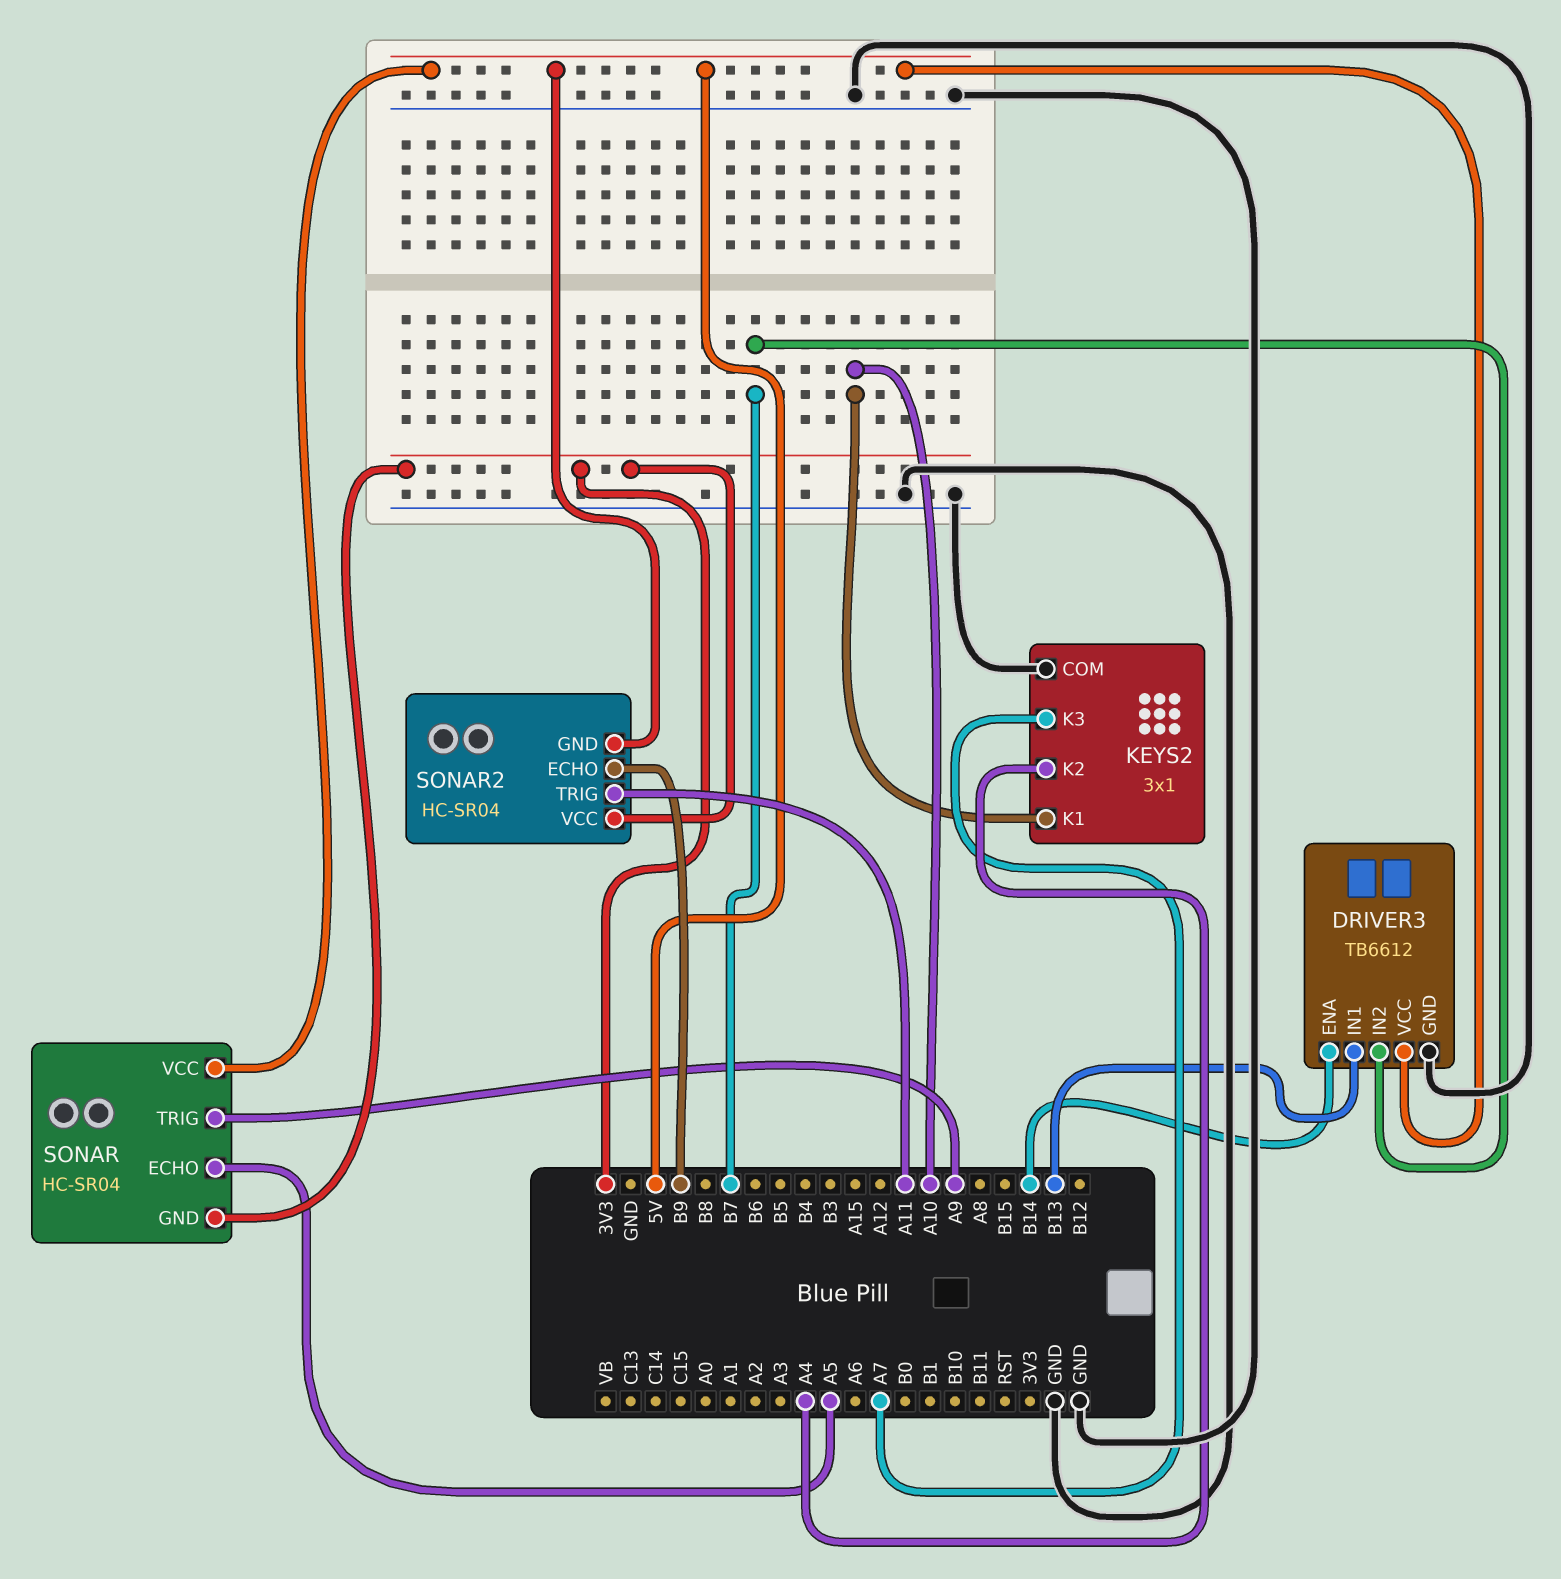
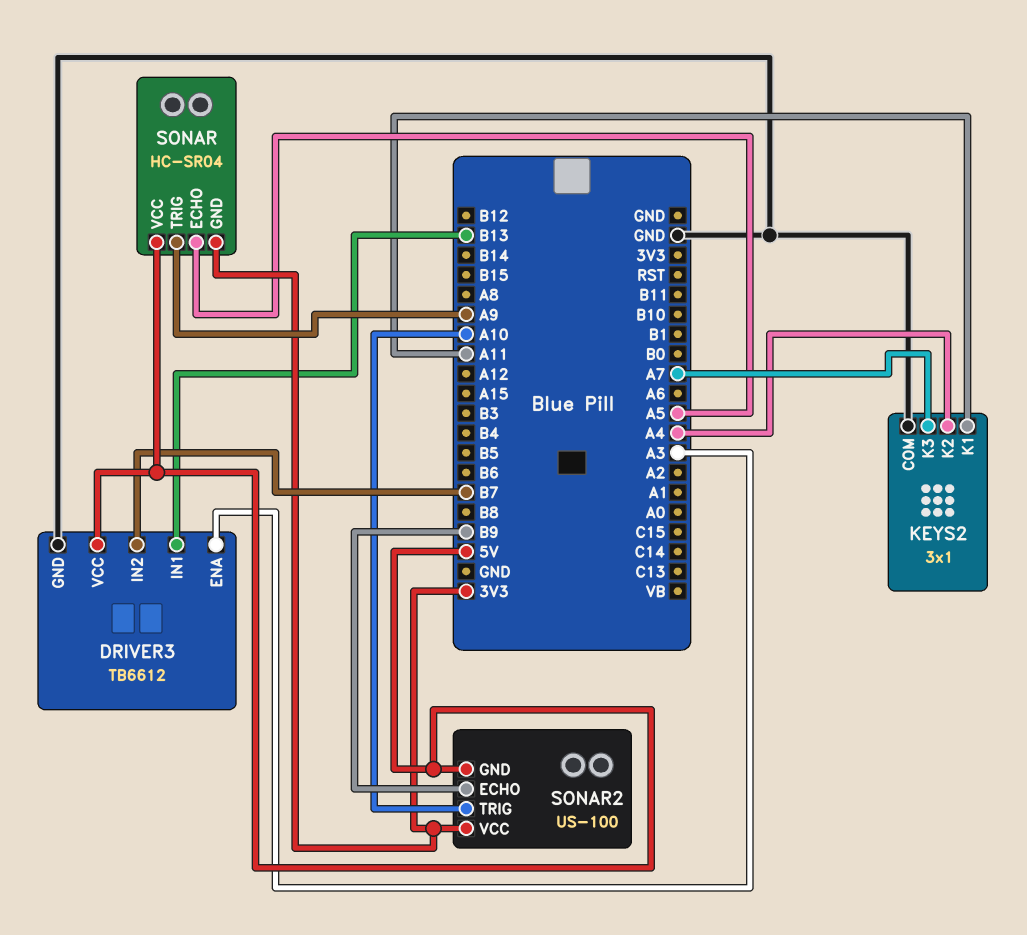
DRIVER3 pin ENA: B14 -> A3
KEYS2 pin K1: A10 -> A11
SONAR2: HC-SR04 -> US-100
SONAR2 pin TRIG: A11 -> A10

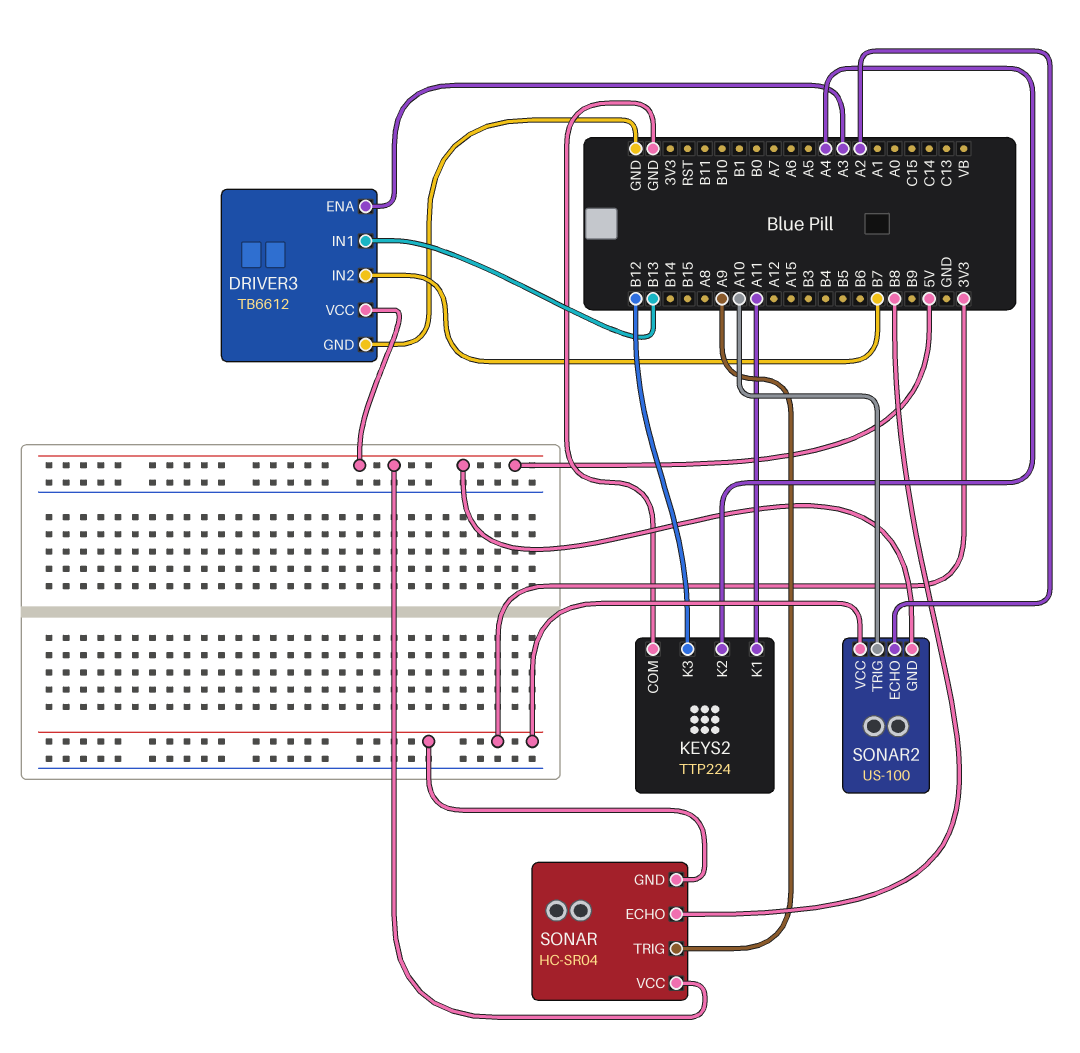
KEYS2: 3x1 -> TTP224
KEYS2 pin K3: A7 -> B12
SONAR pin ECHO: A5 -> B8
SONAR2 pin ECHO: B9 -> A2

